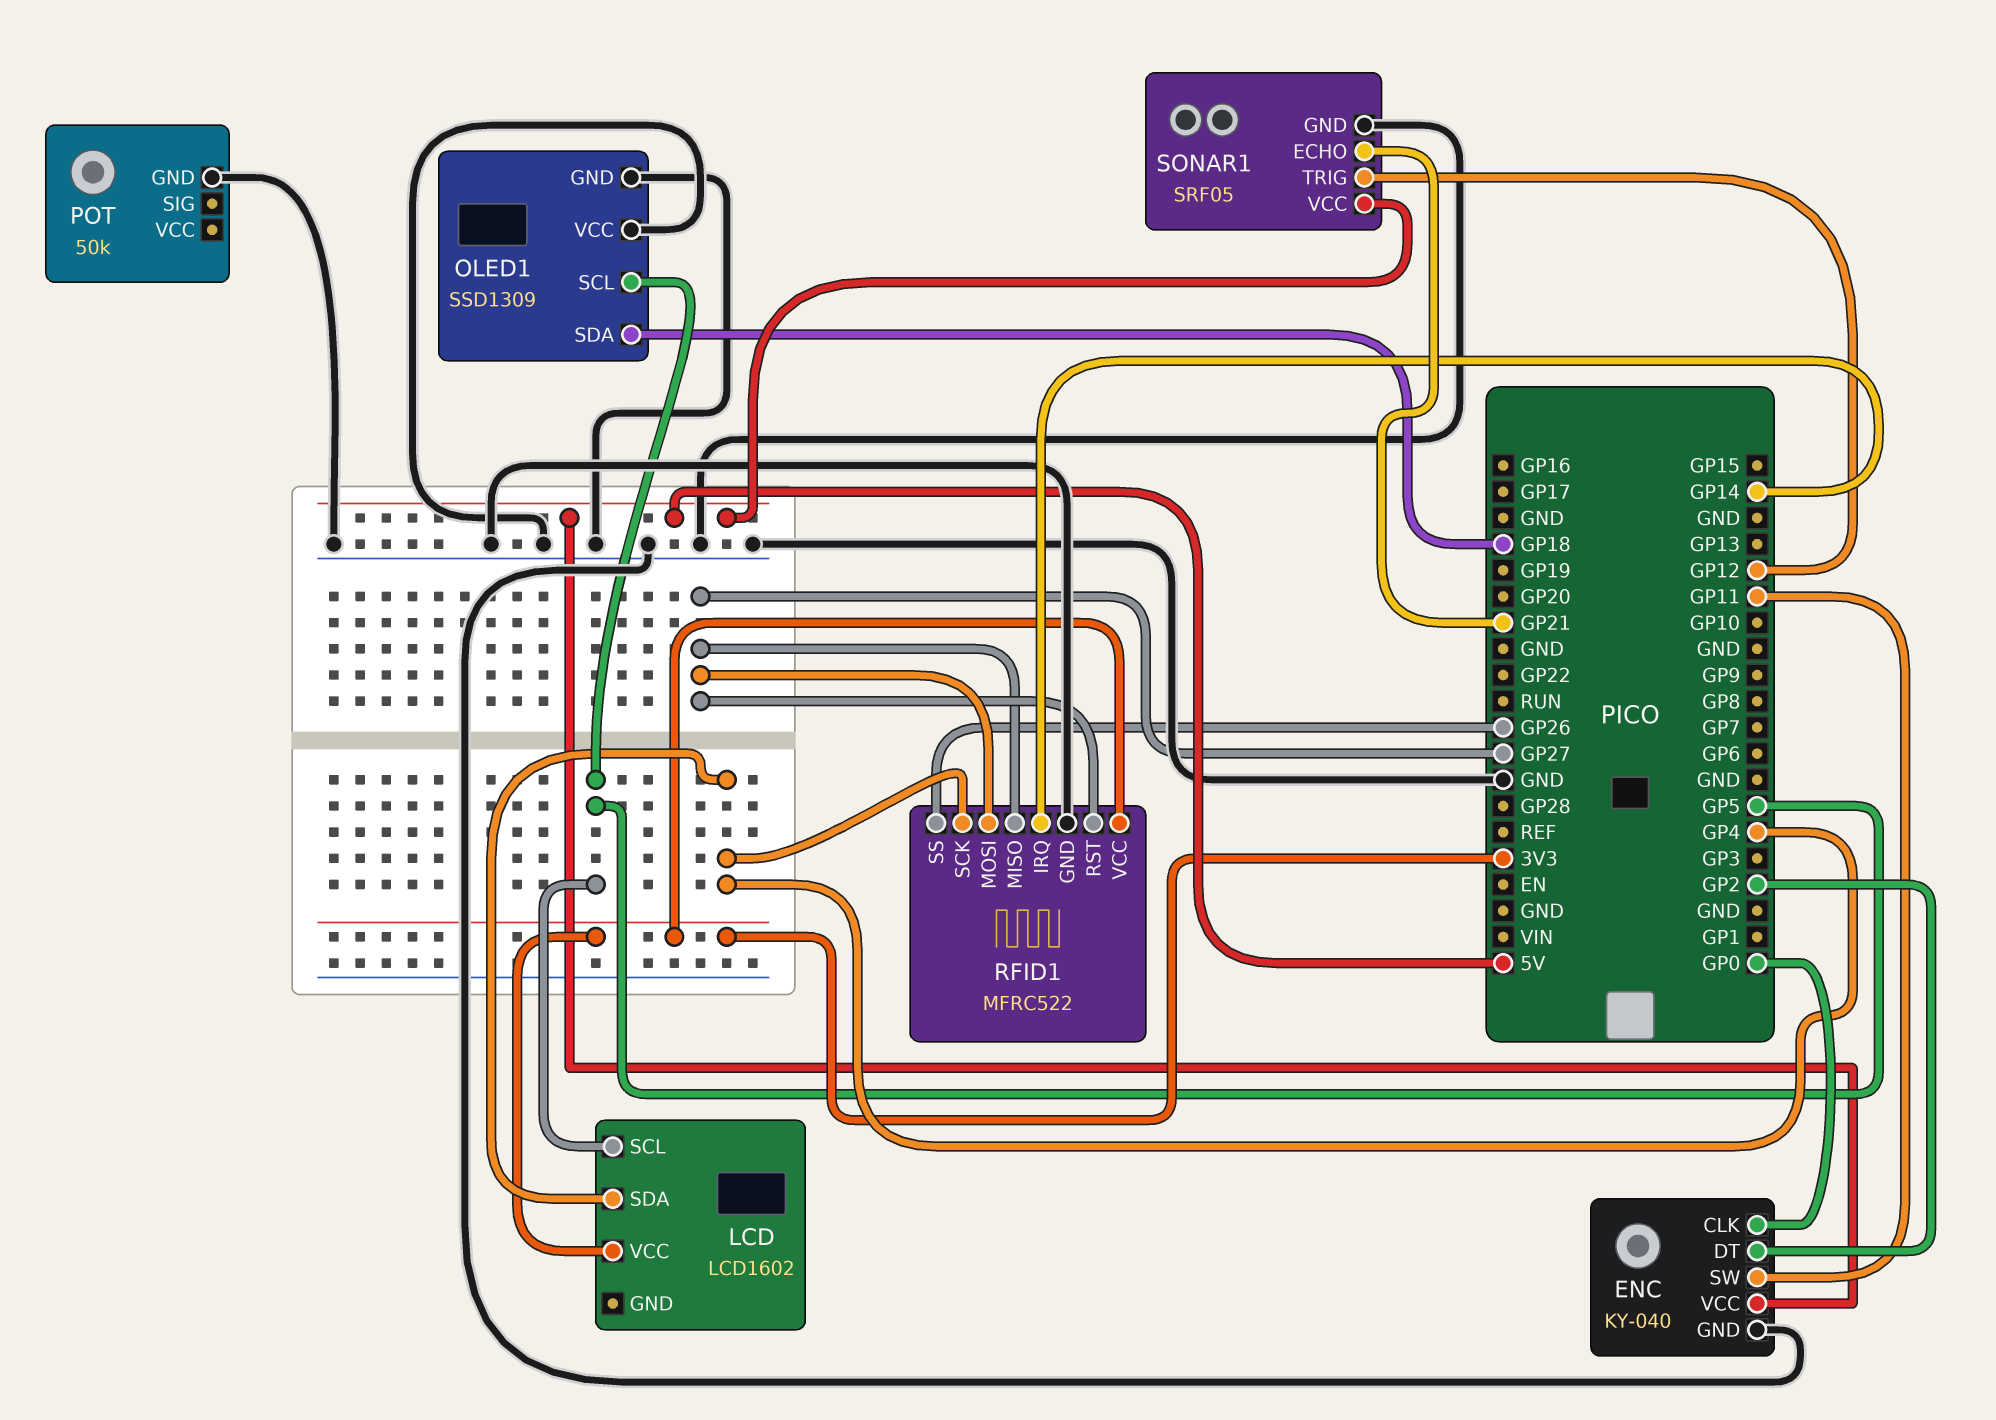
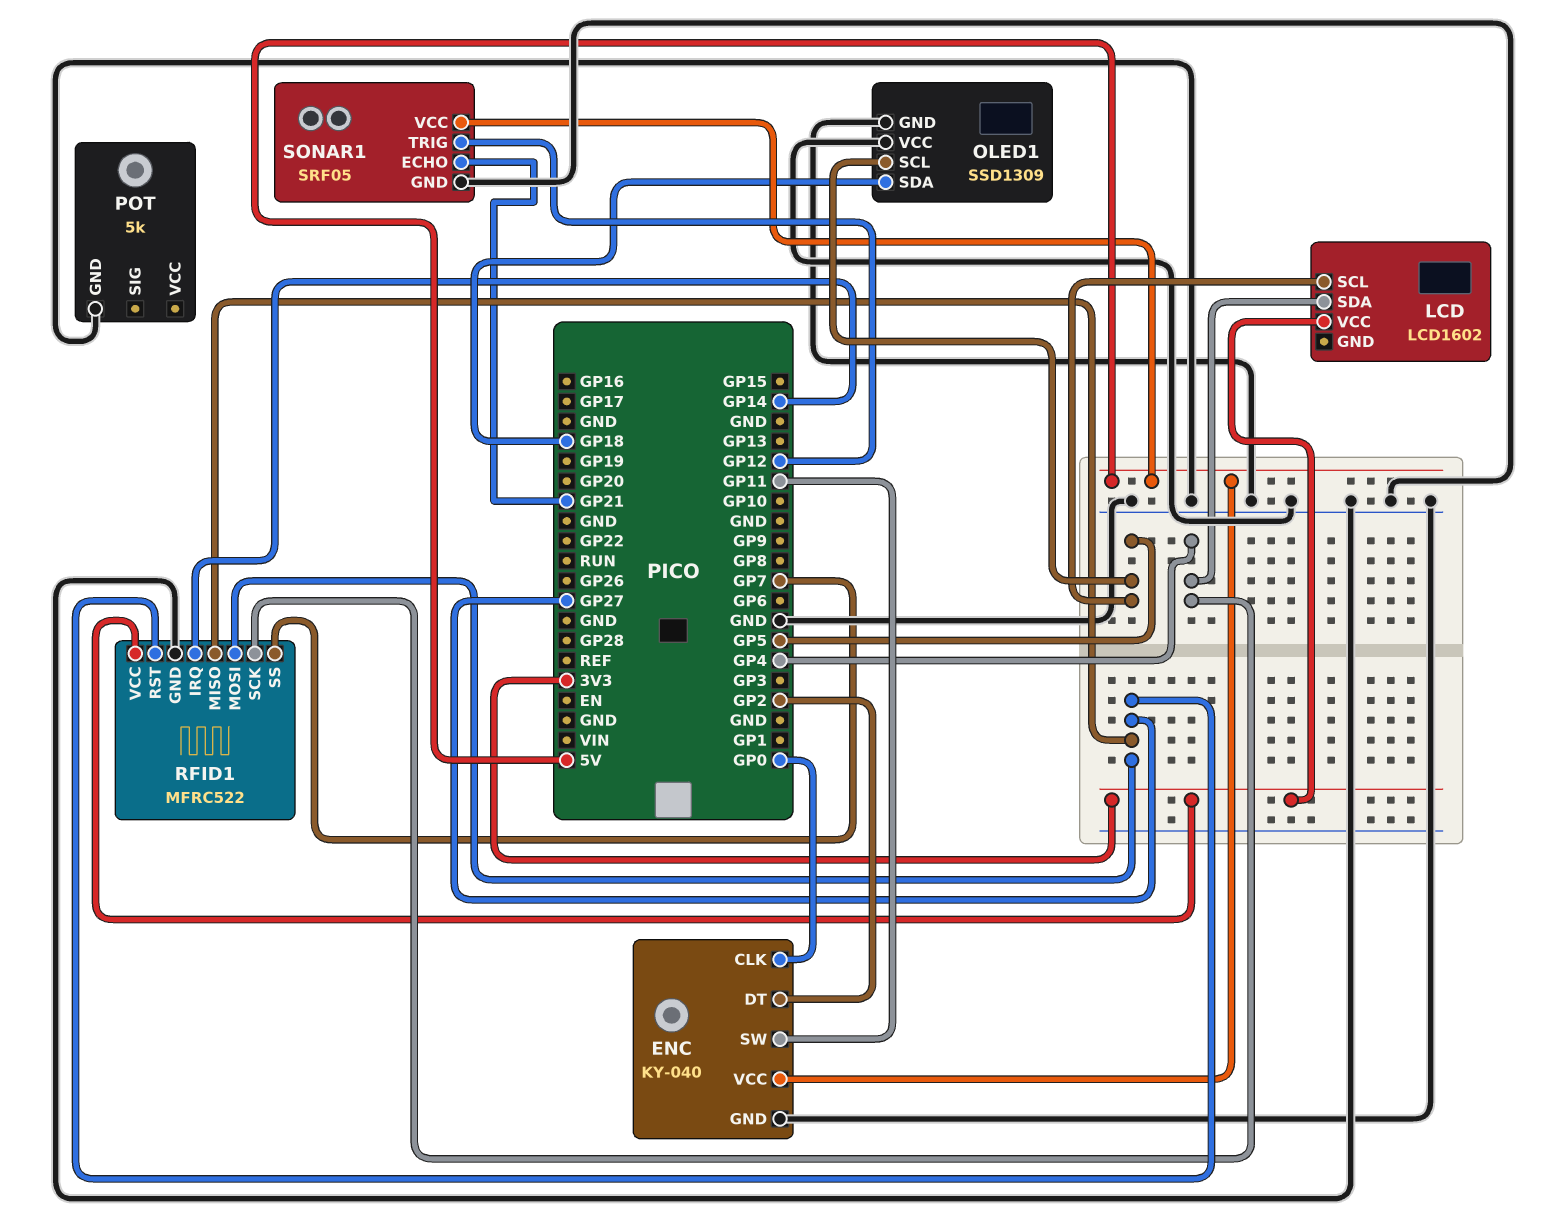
POT: 50k -> 5k
RFID1 pin SS: GP26 -> GP7

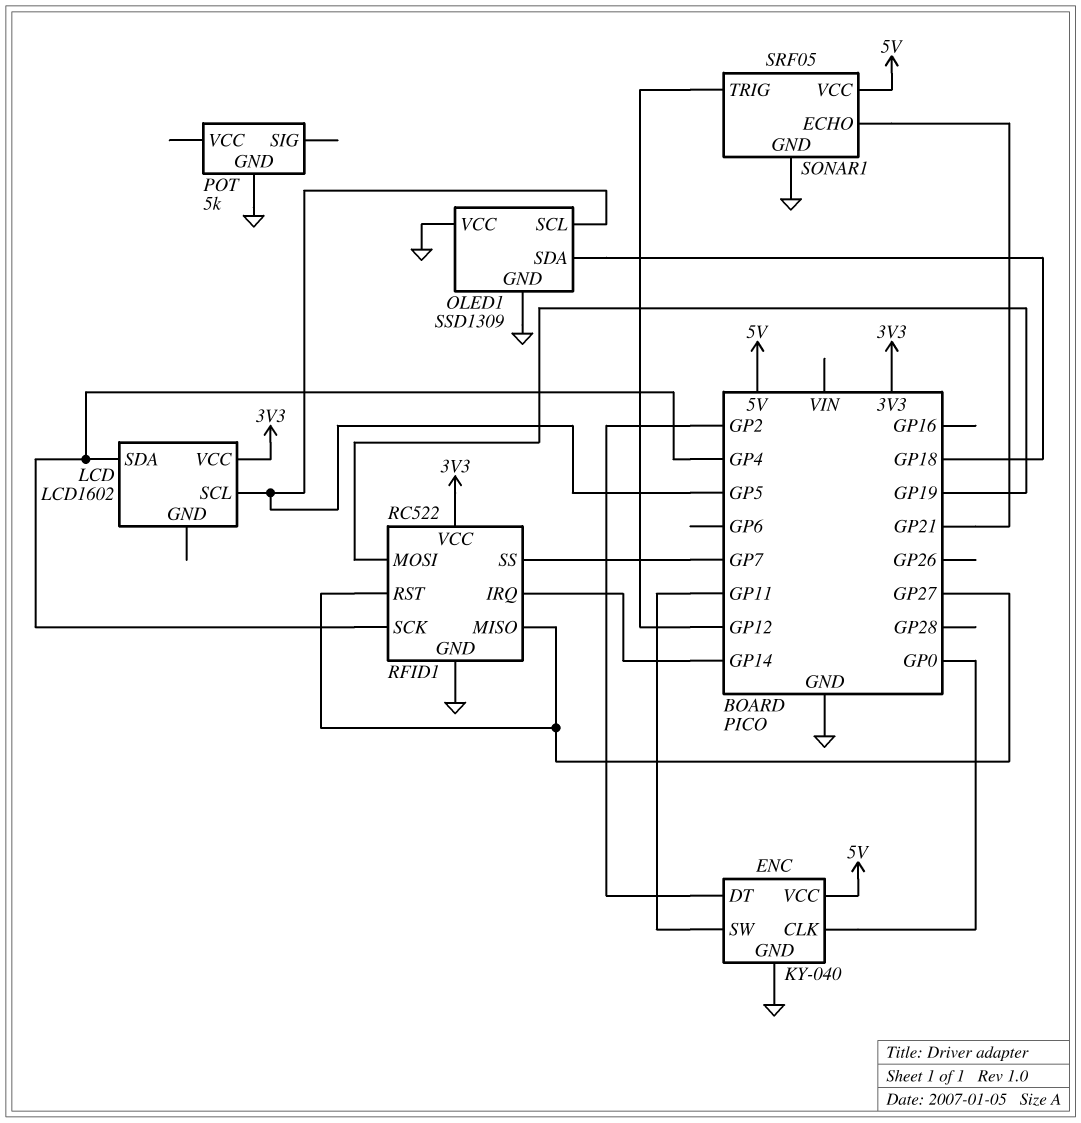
RFID1: MFRC522 -> RC522
RFID1 pin MOSI: GP27 -> GP19

